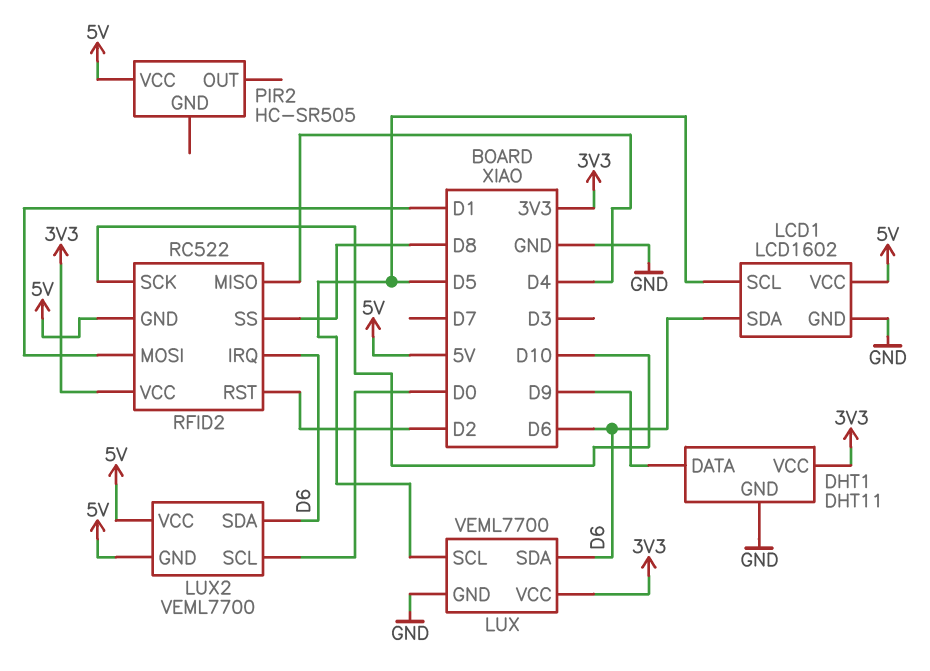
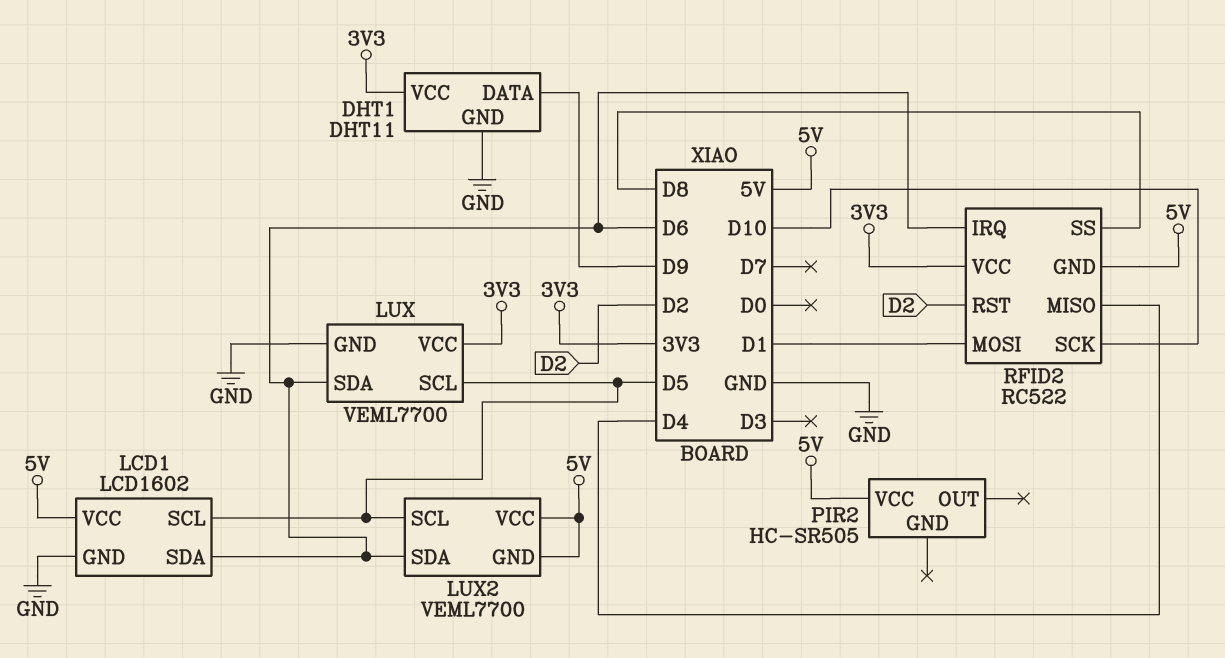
LUX2 pin SCL: D0 -> D5

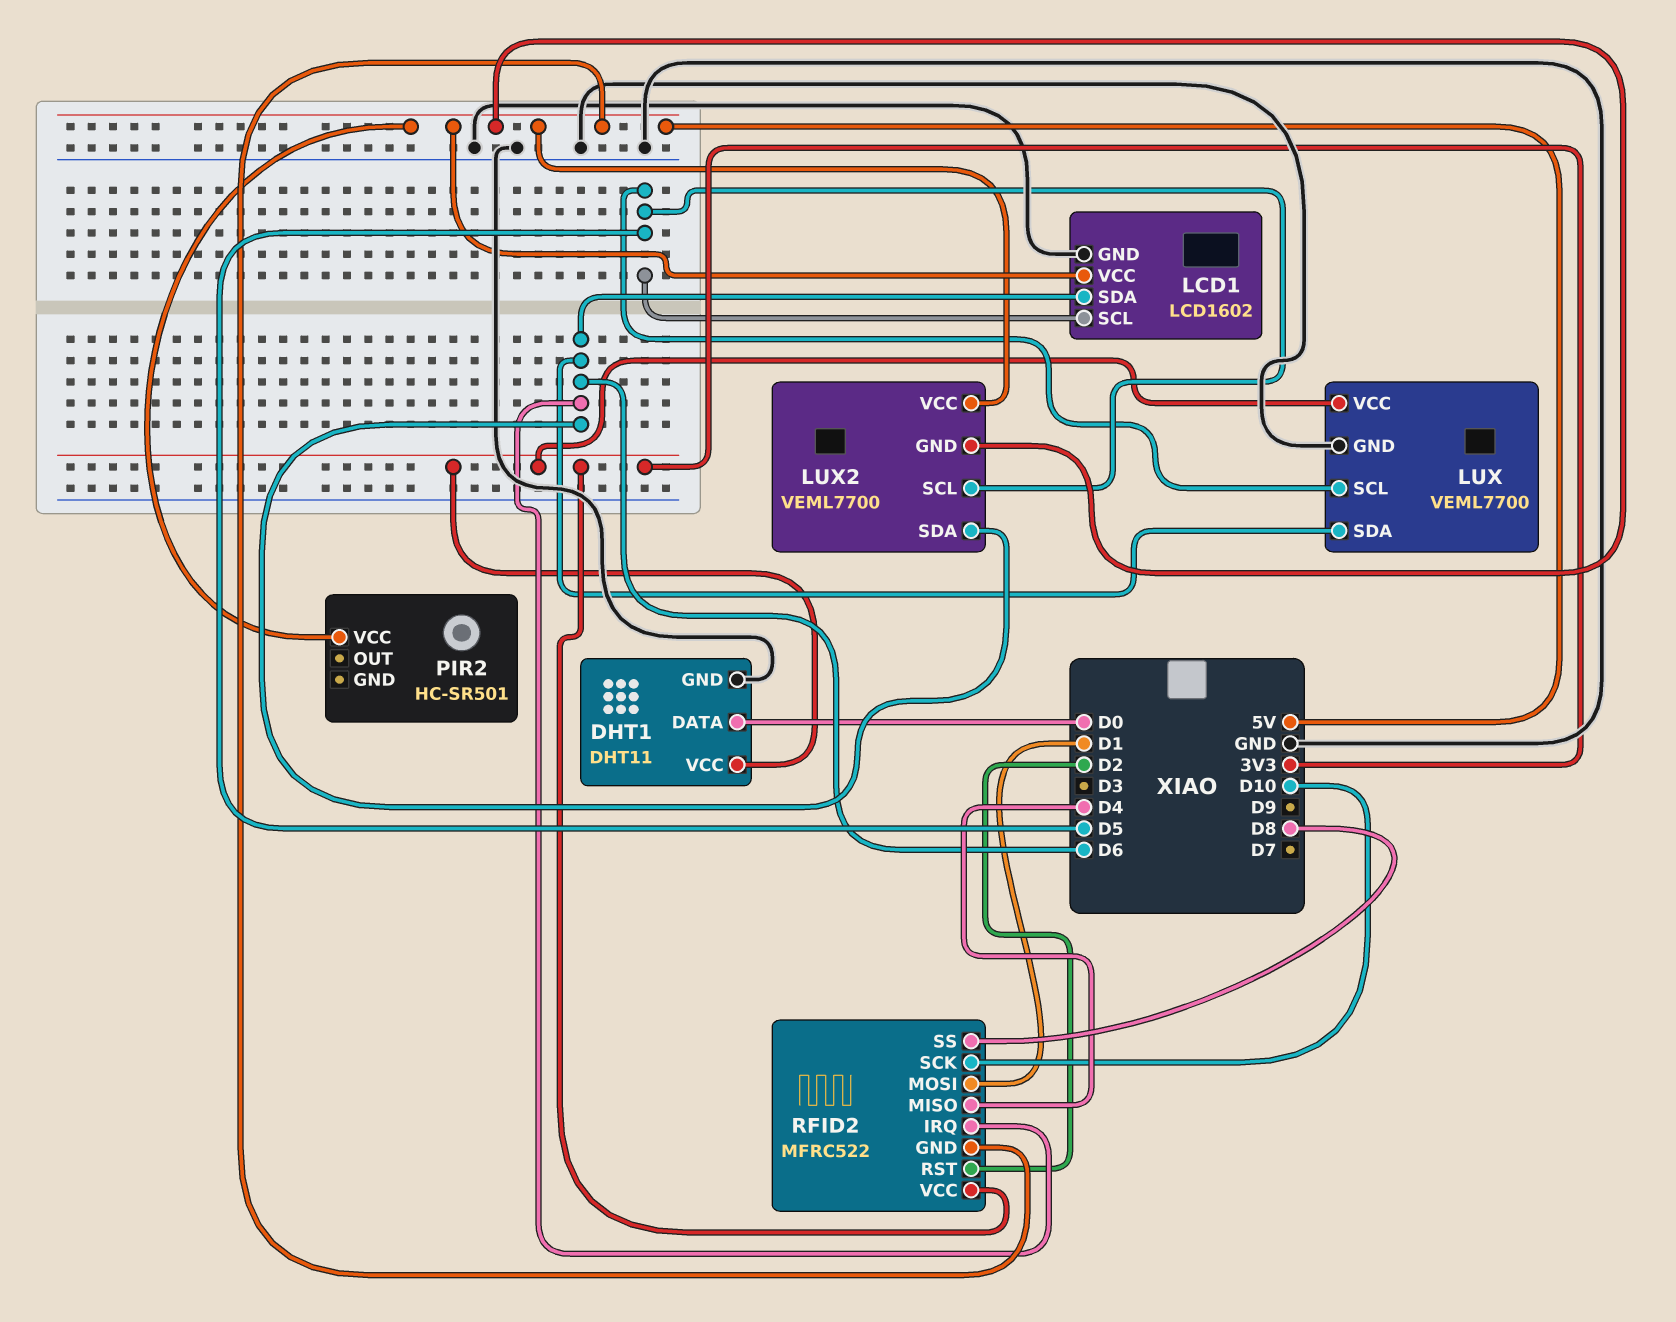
DHT1 pin DATA: D9 -> D0
PIR2: HC-SR505 -> HC-SR501
RFID2: RC522 -> MFRC522

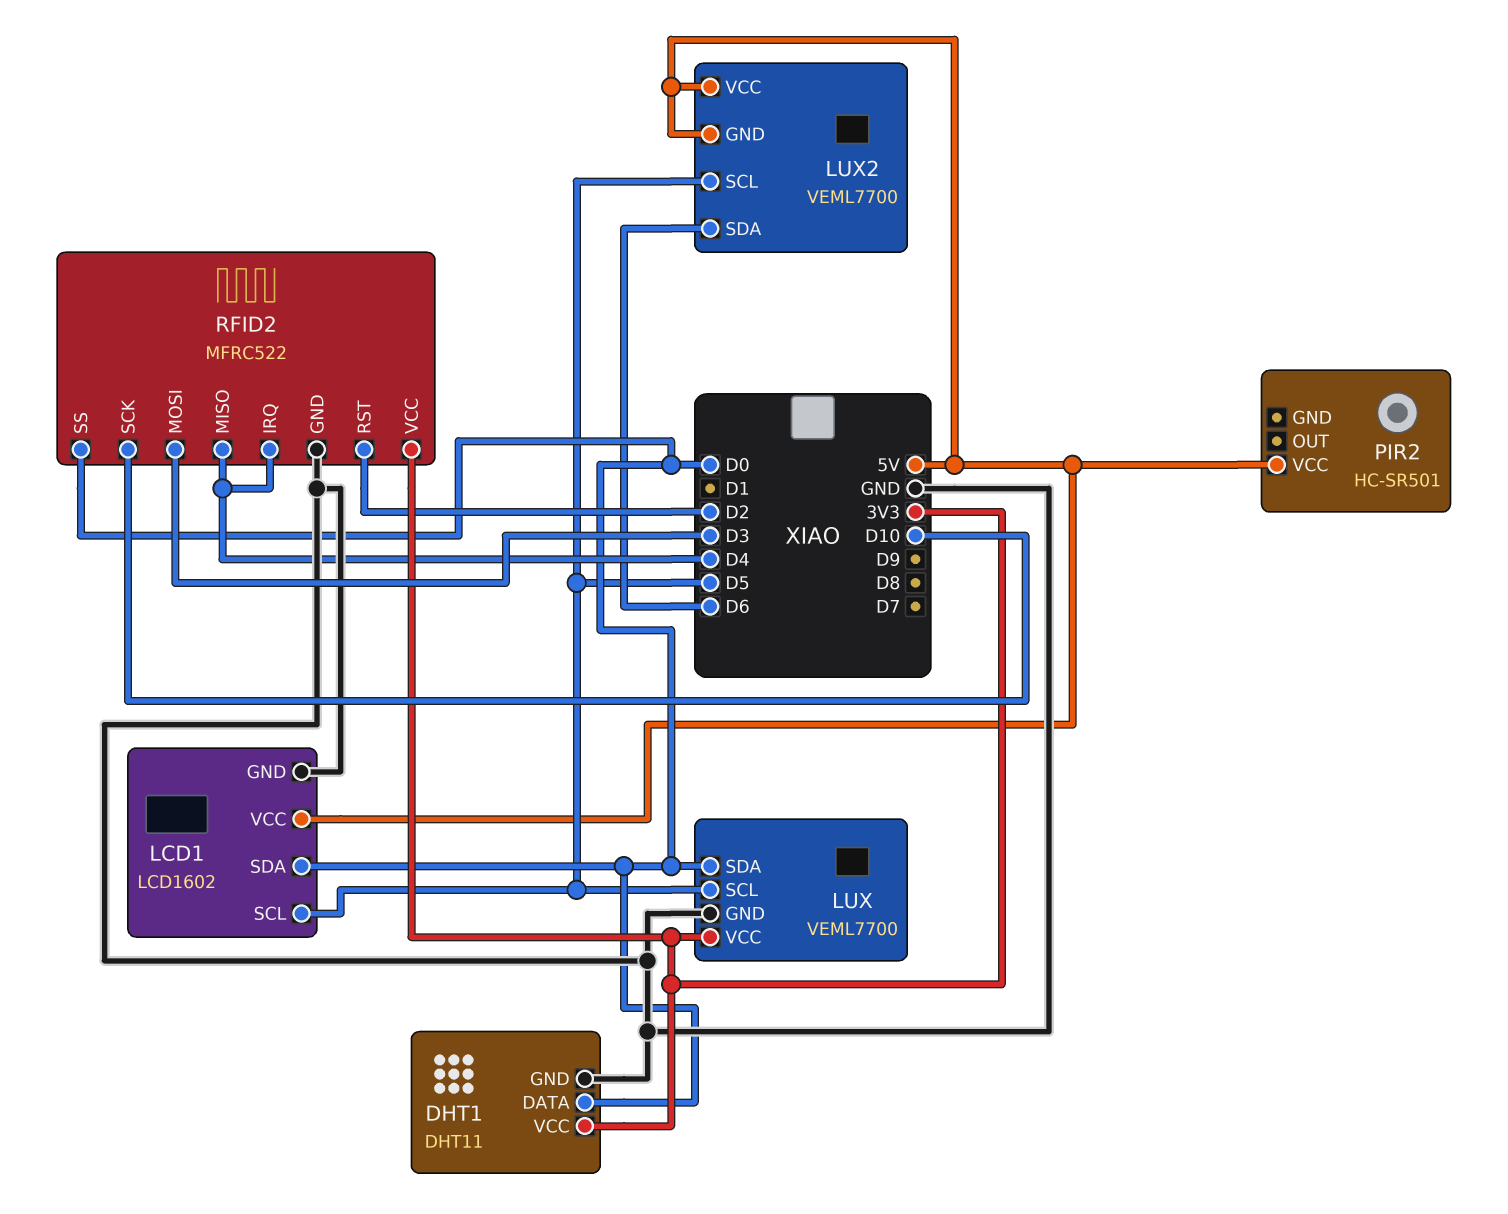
LCD1 pin SDA: D6 -> D0
LUX pin SDA: D6 -> D0
RFID2 pin GND: 5V -> GND
RFID2 pin IRQ: D6 -> D4
RFID2 pin MOSI: D1 -> D3
RFID2 pin SS: D8 -> D0

